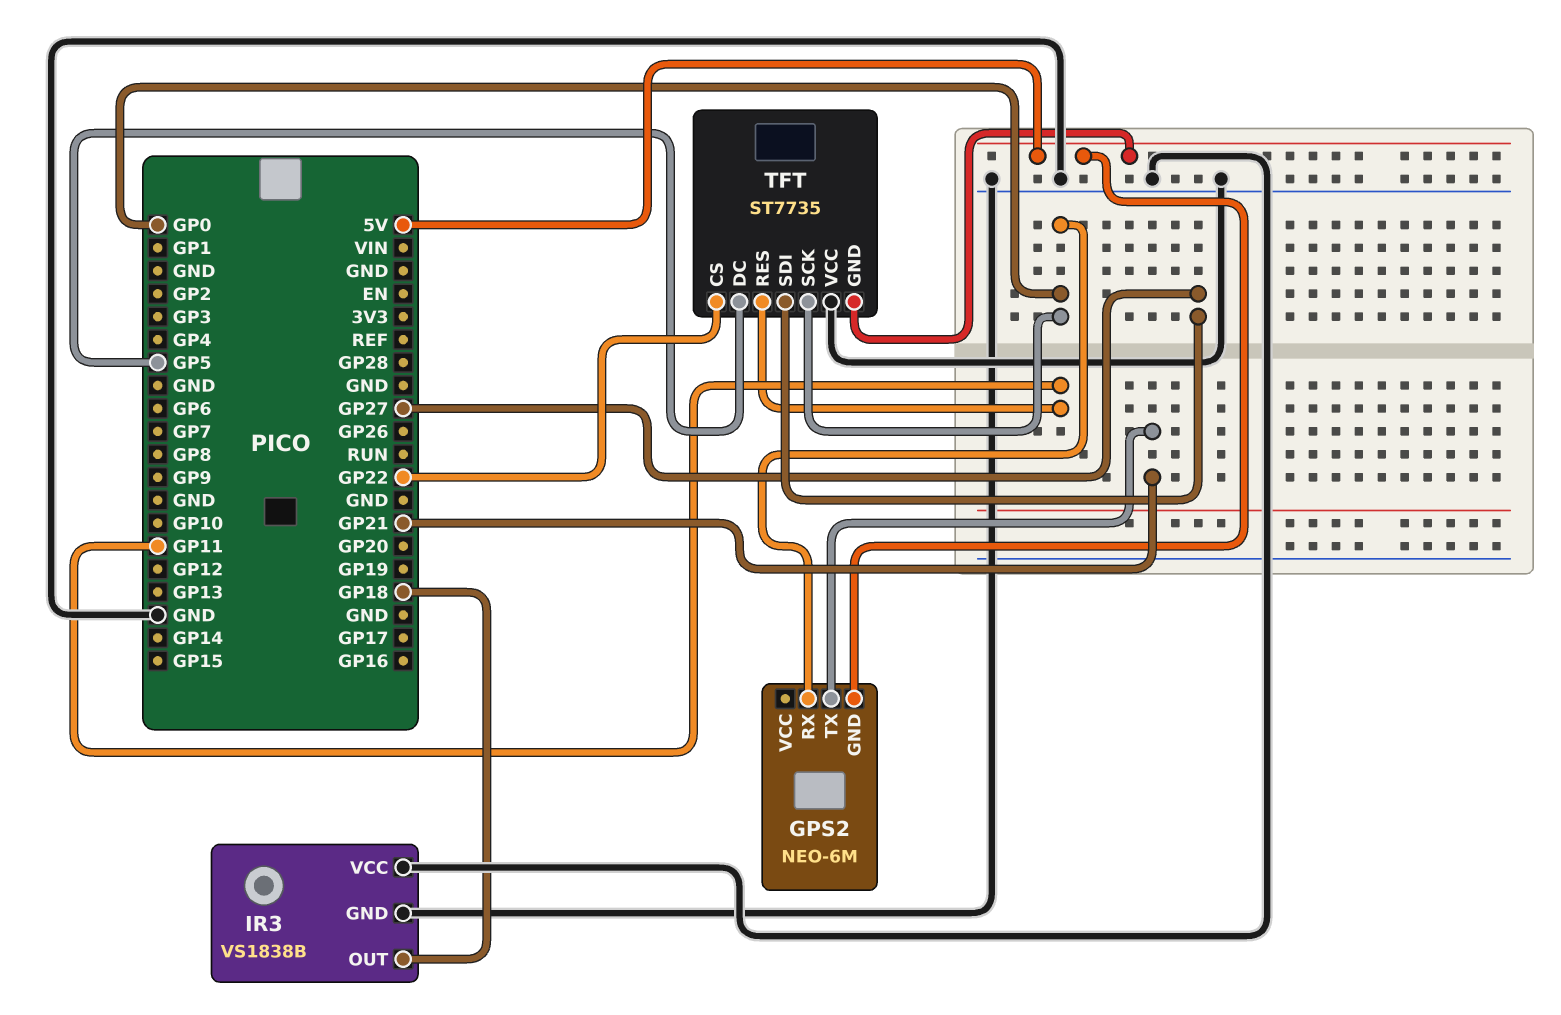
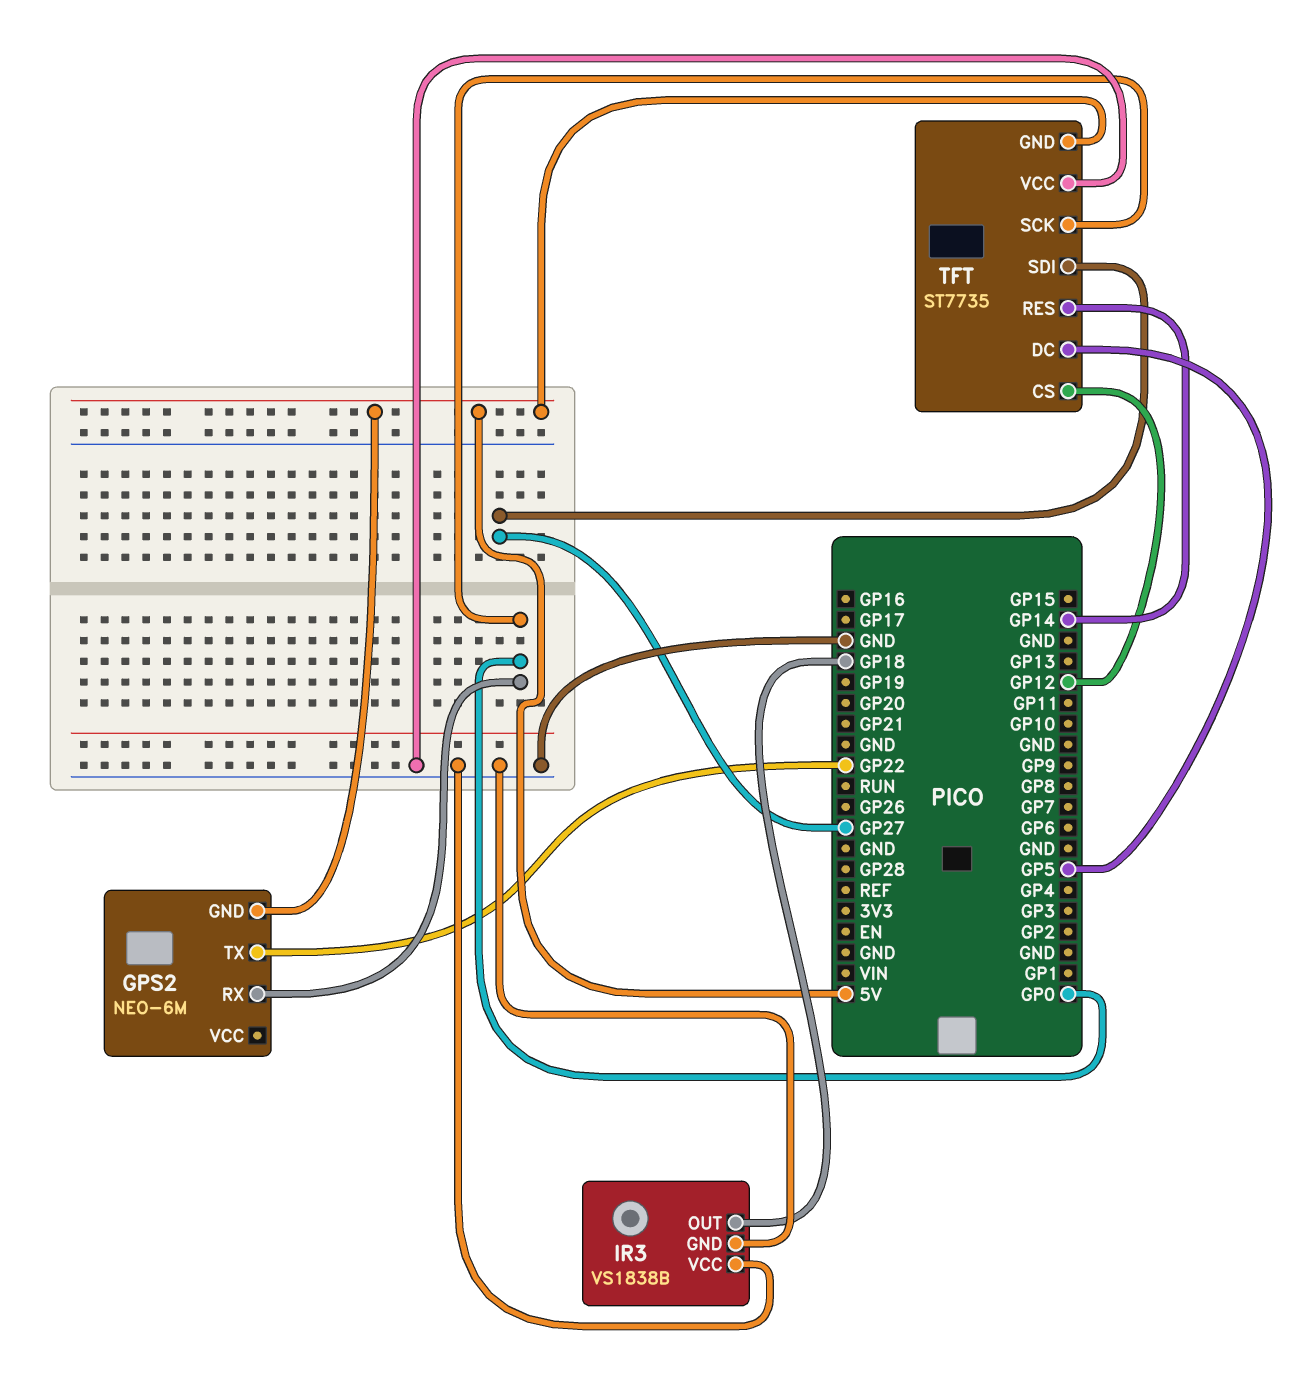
GPS2 pin TX: GP21 -> GP22
TFT pin CS: GP22 -> GP12
TFT pin RES: GP11 -> GP14

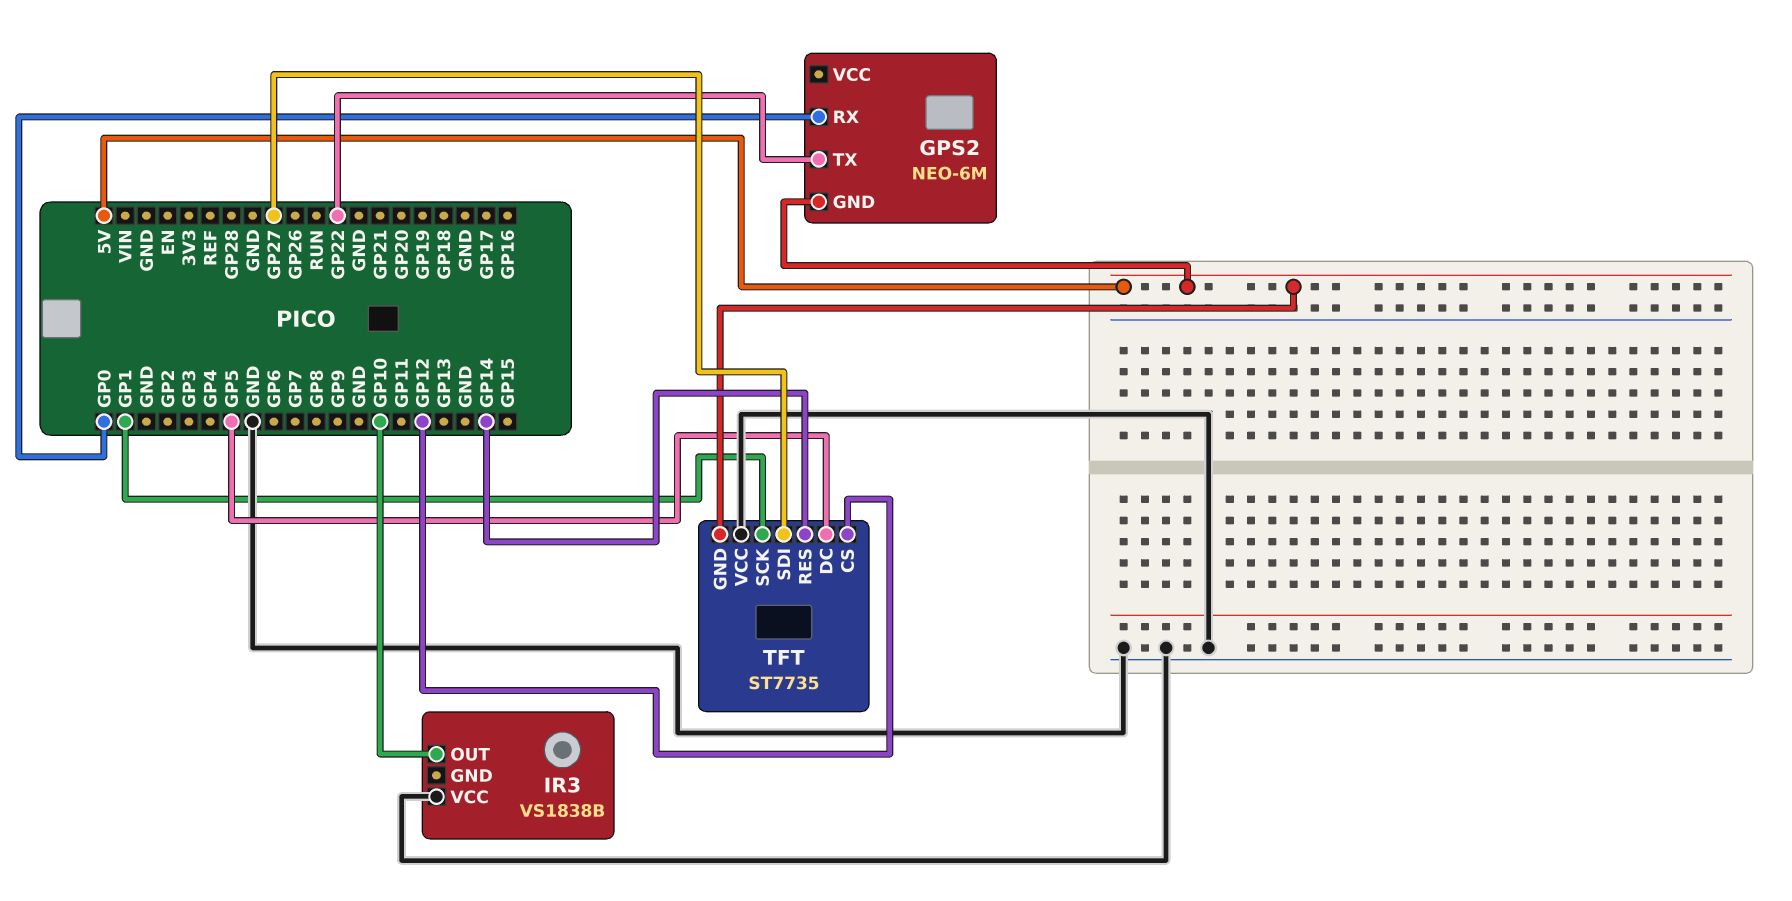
IR3 pin GND: GND -> none
IR3 pin OUT: GP18 -> GP10
TFT pin SCK: GP0 -> GP1

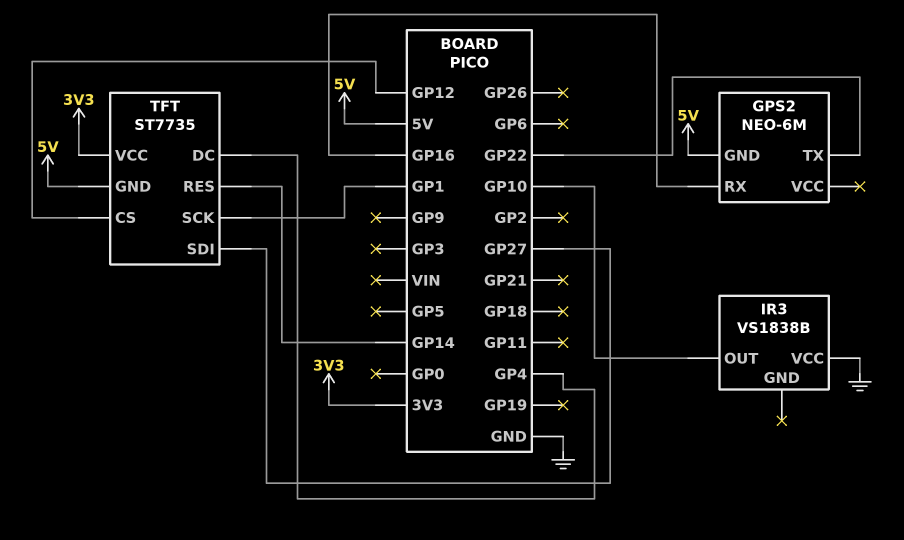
GPS2 pin RX: GP0 -> GP16
TFT pin DC: GP5 -> GP4
TFT pin VCC: GND -> 3V3

